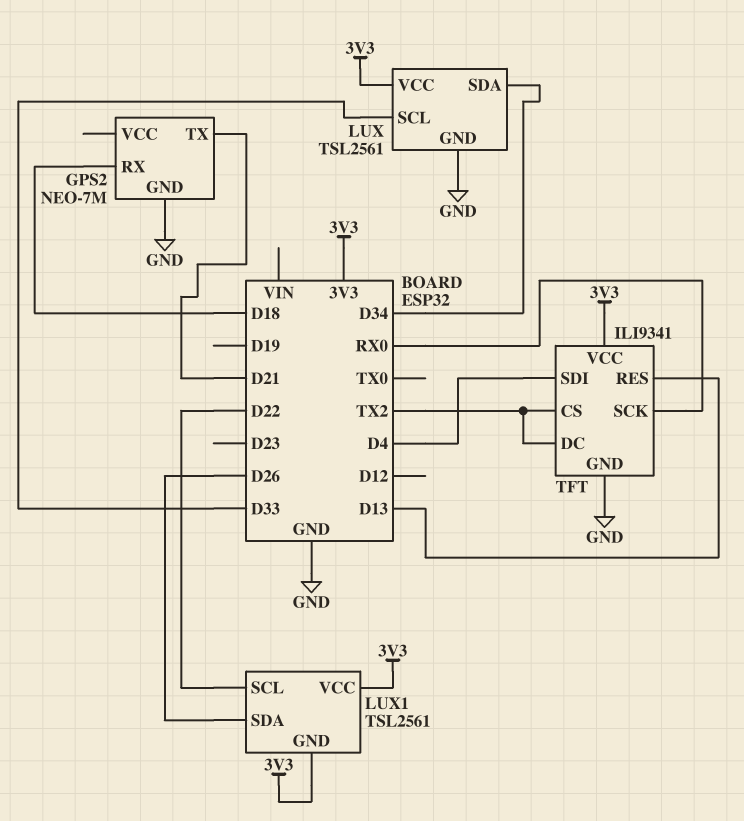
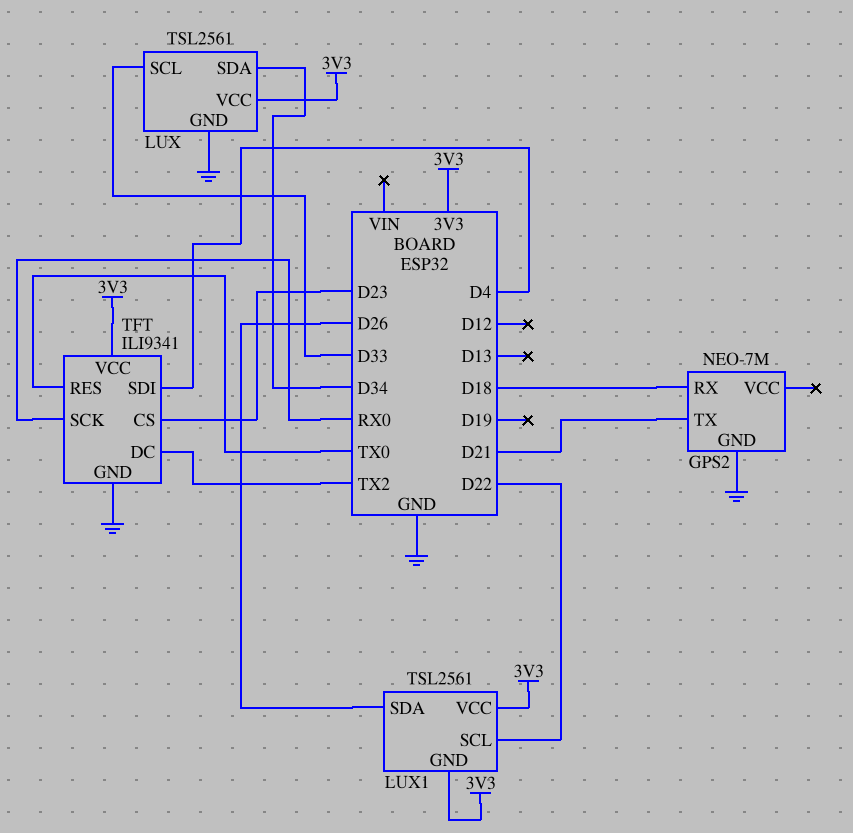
TFT pin CS: TX2 -> D23
TFT pin RES: D13 -> TX0

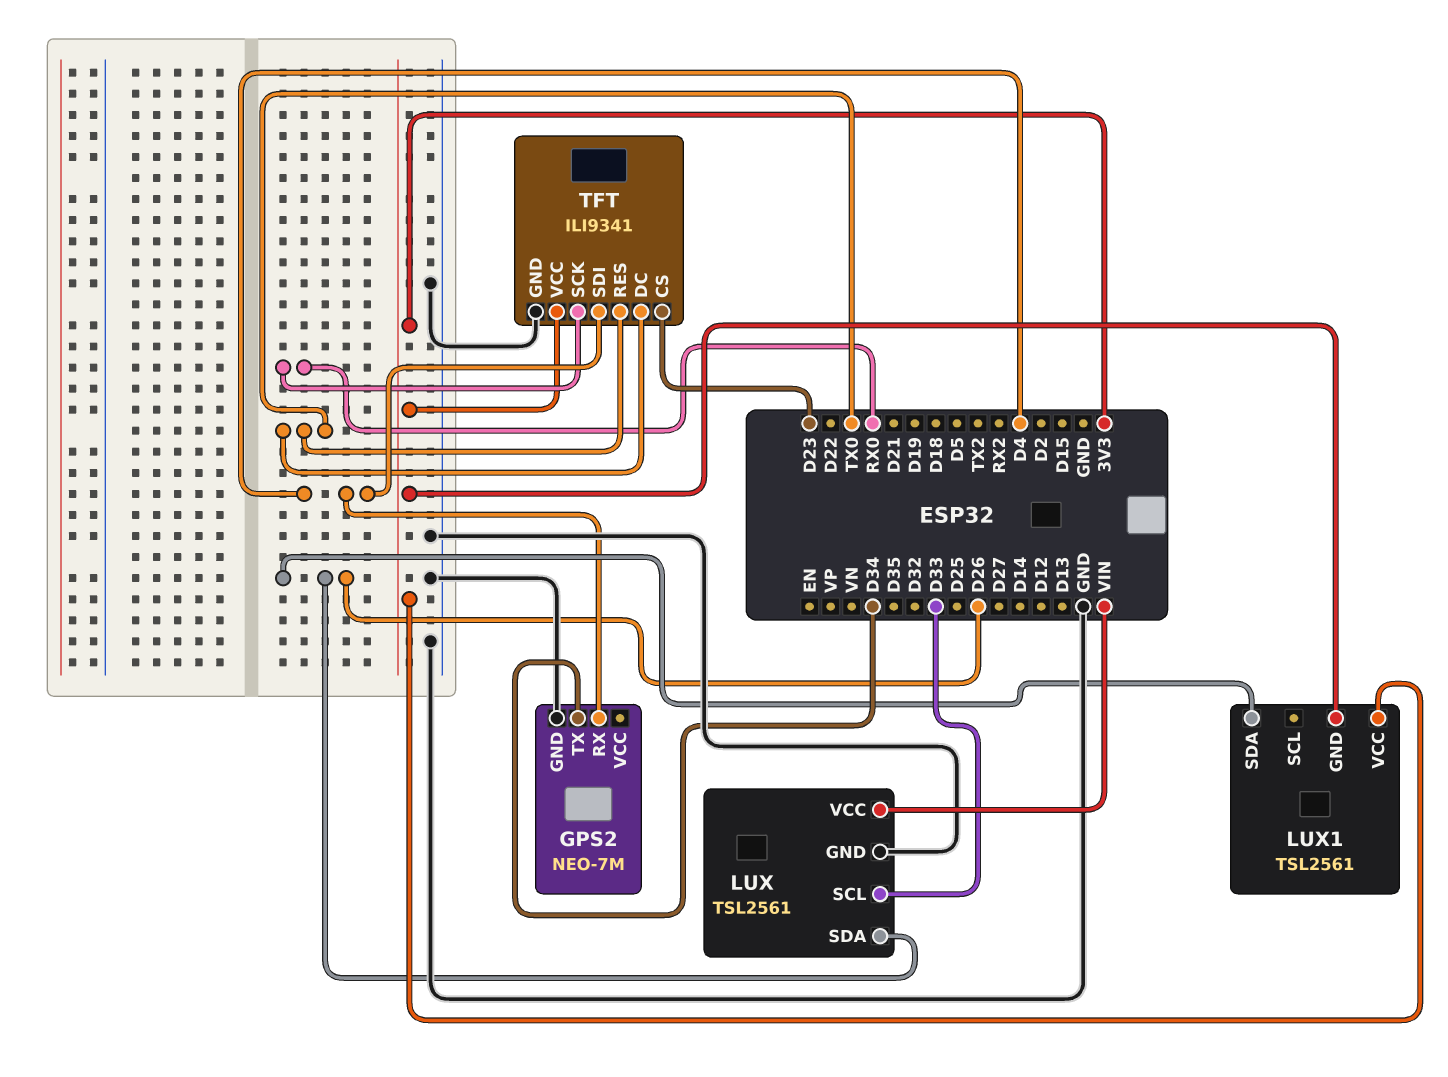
GPS2 pin RX: D18 -> D4
GPS2 pin TX: D21 -> D34
LUX pin SDA: D34 -> D26
LUX pin VCC: 3V3 -> VIN
LUX1 pin SCL: D22 -> none
TFT pin DC: TX2 -> TX0

